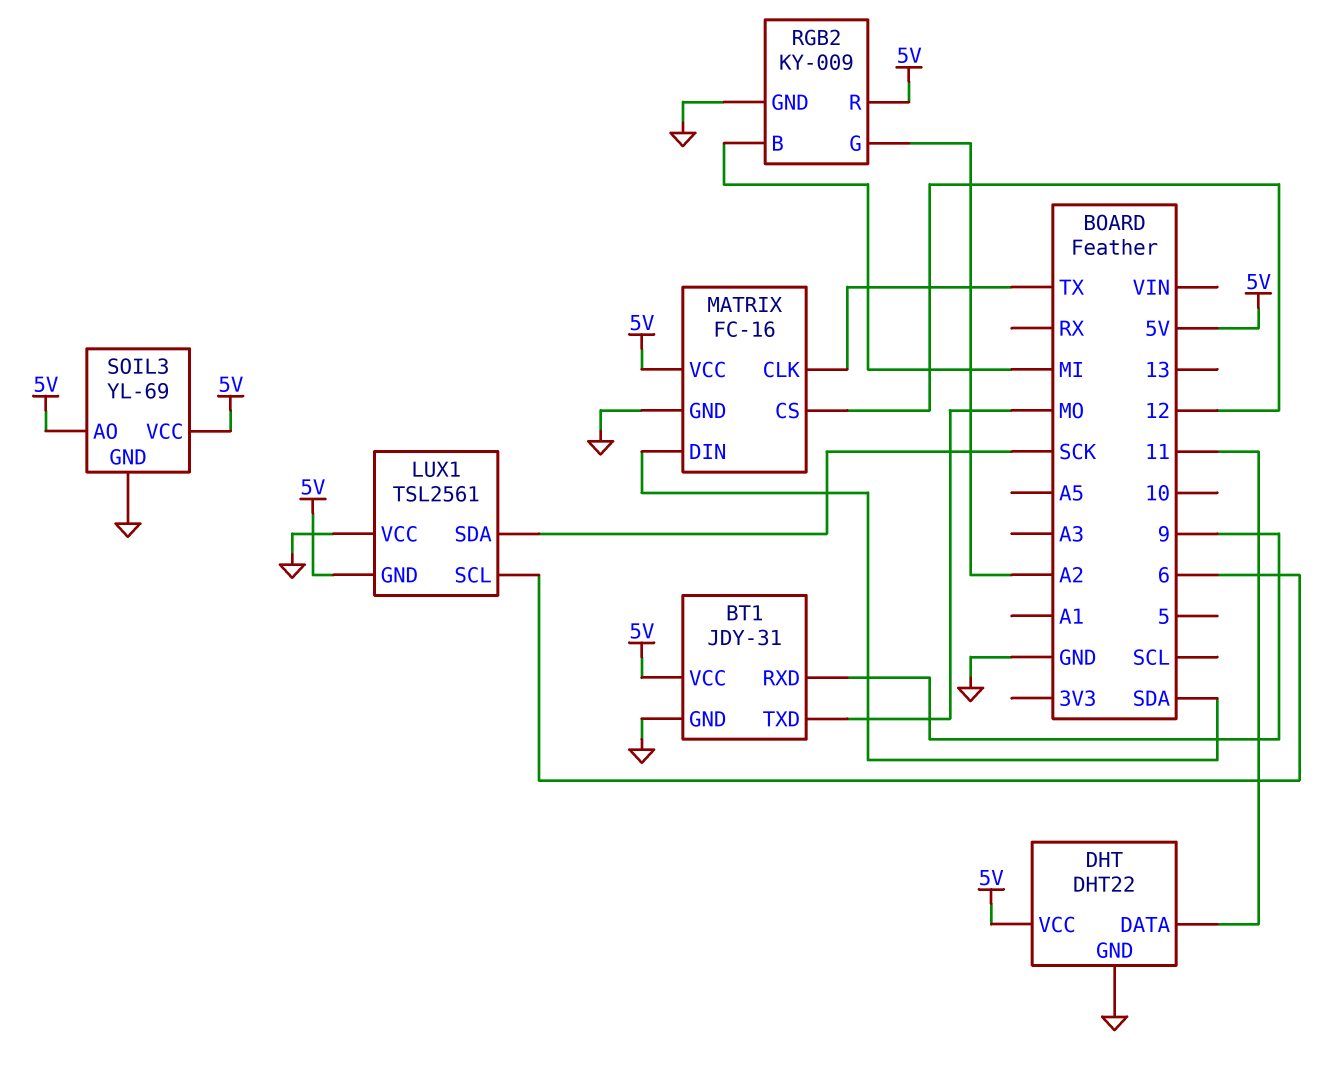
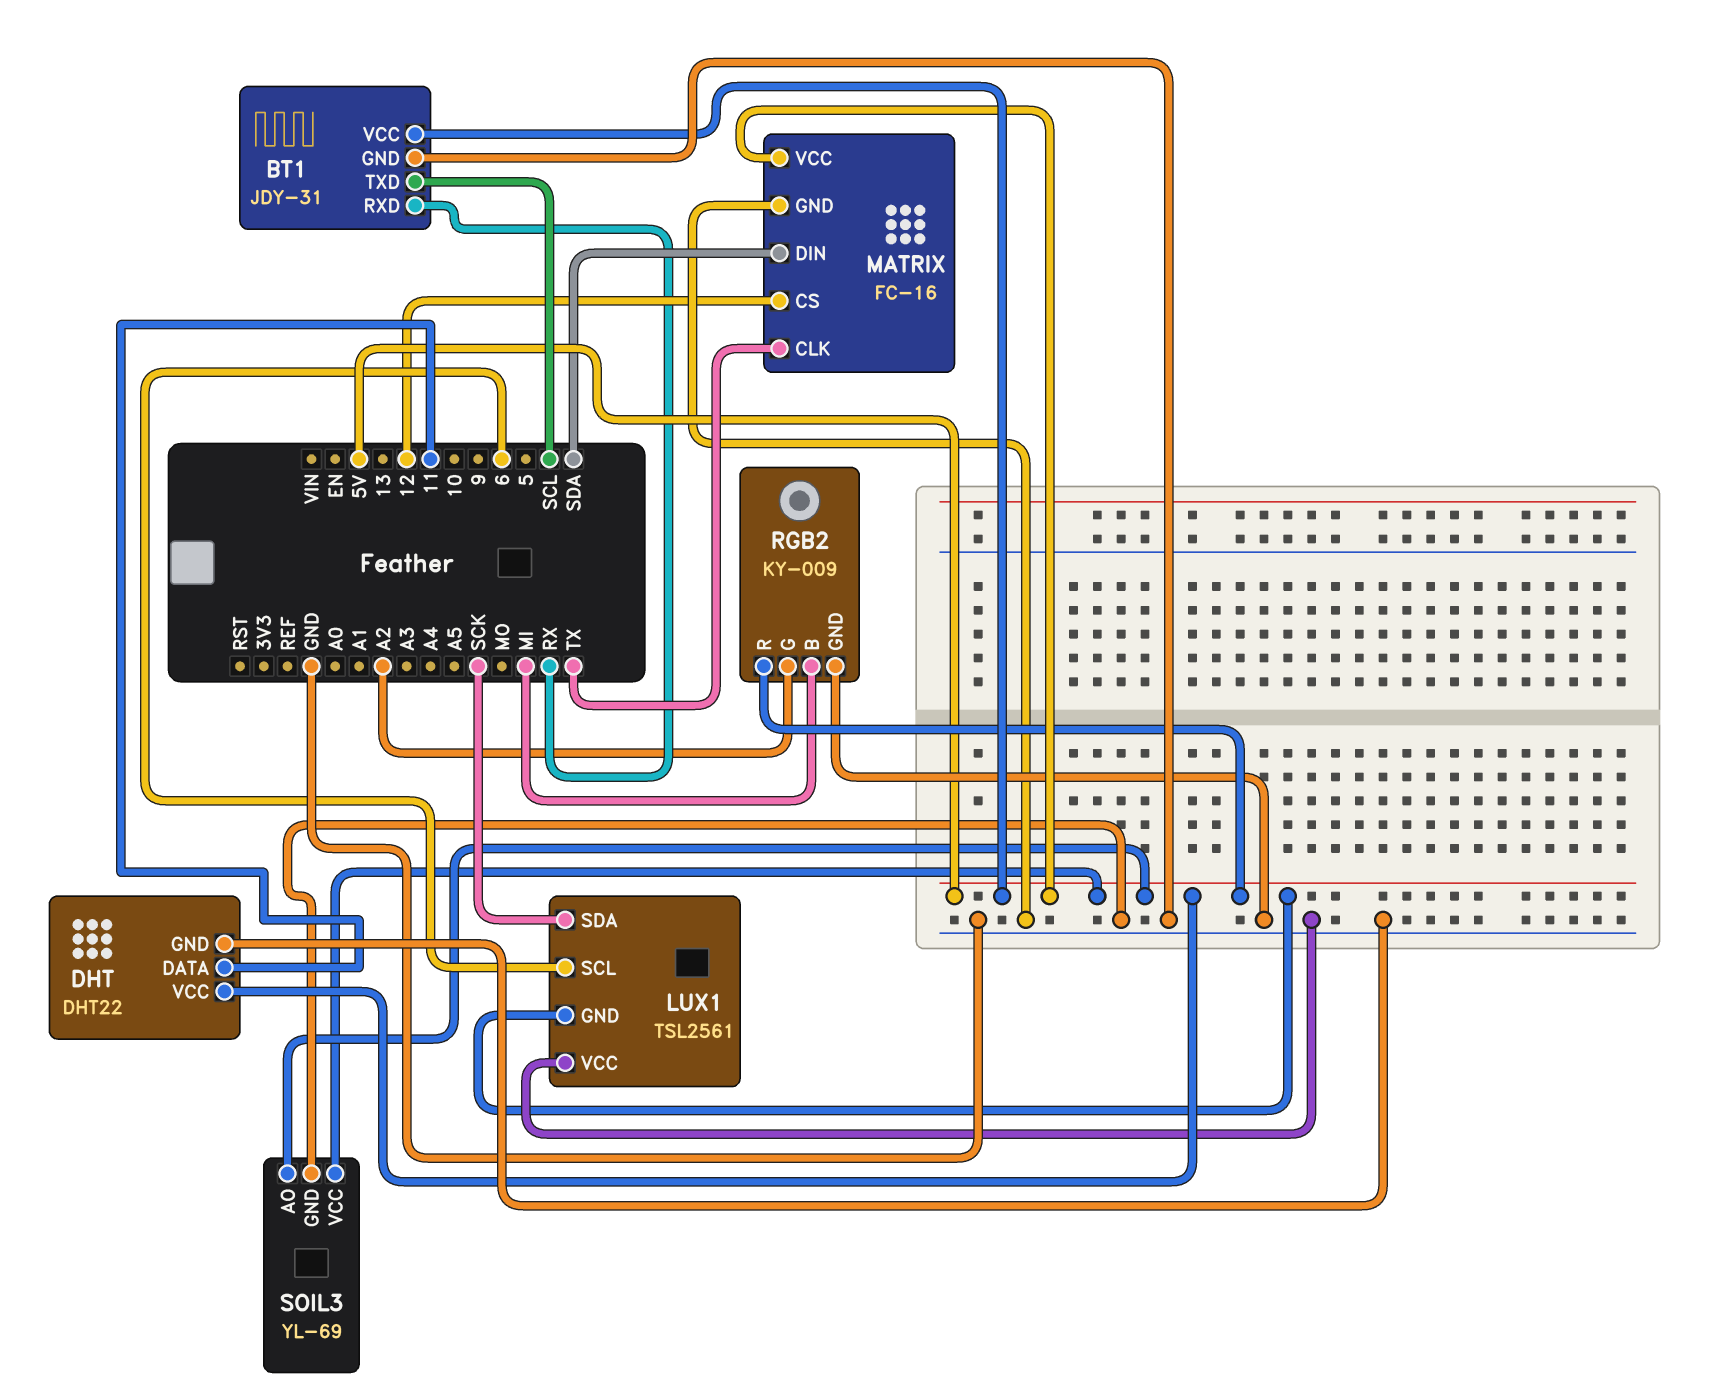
BT1 pin RXD: 9 -> RX
BT1 pin TXD: MO -> SCL

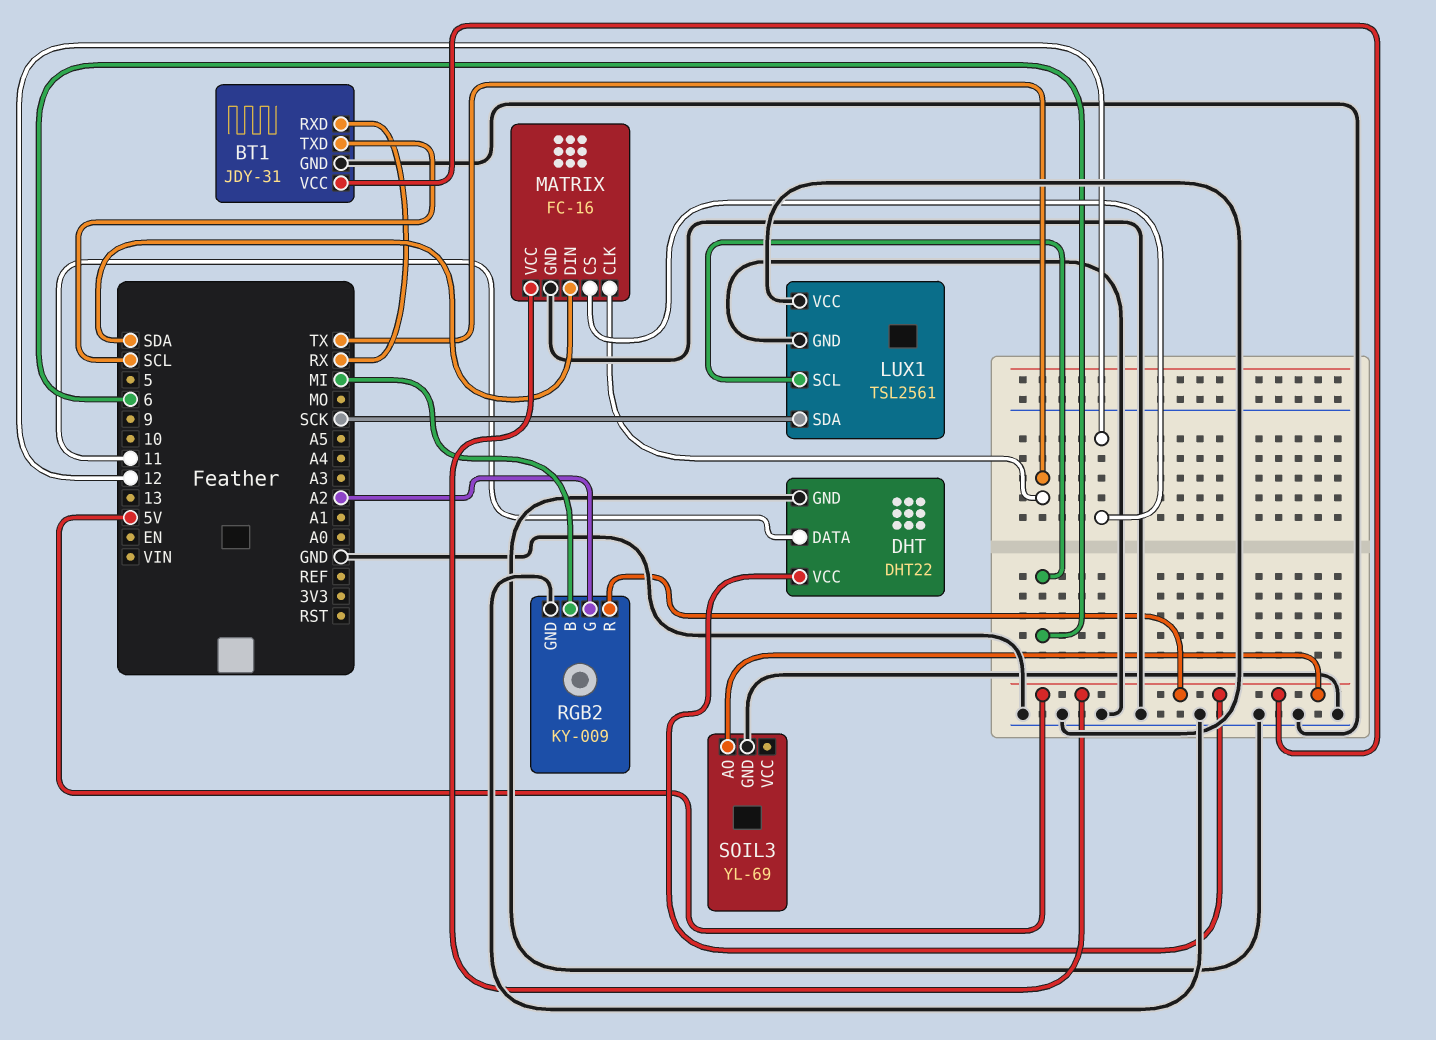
LUX1 pin GND: 5V -> GND
SOIL3 pin VCC: 5V -> none

